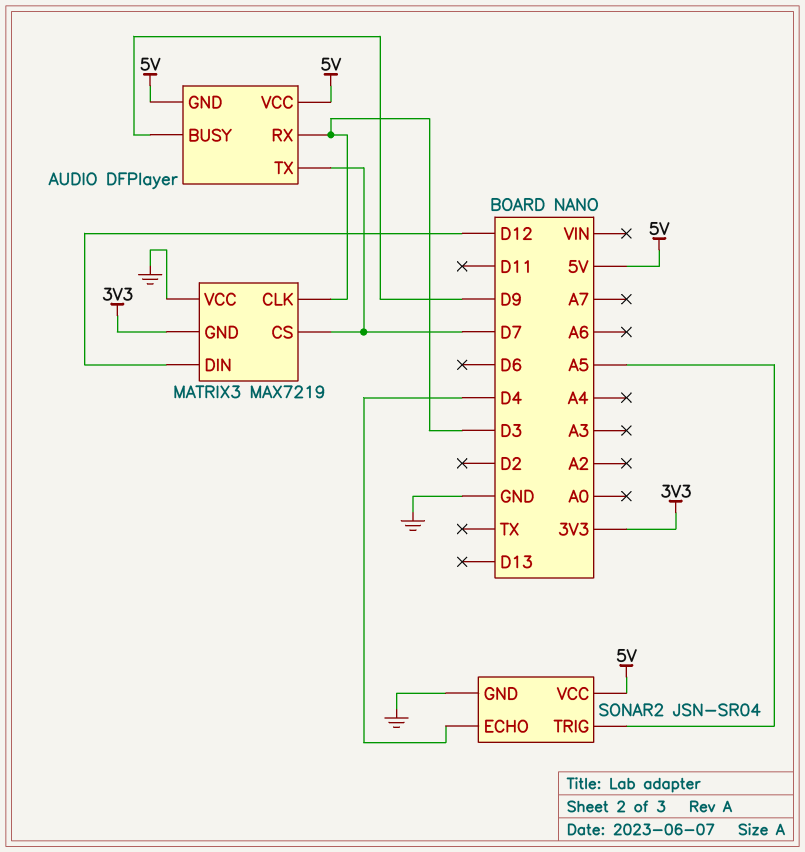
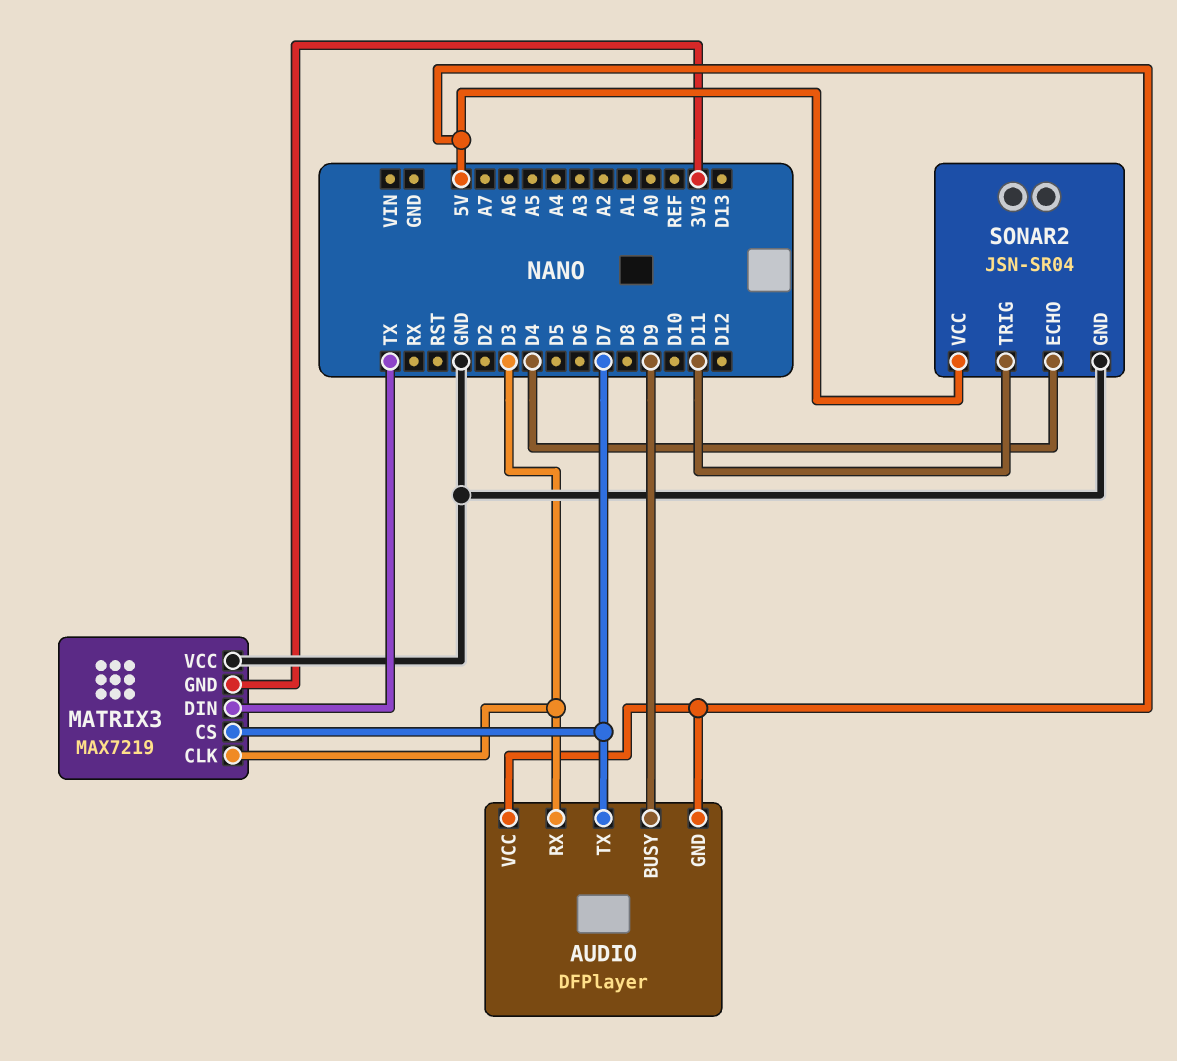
MATRIX3 pin DIN: D12 -> TX
SONAR2 pin TRIG: A5 -> D11

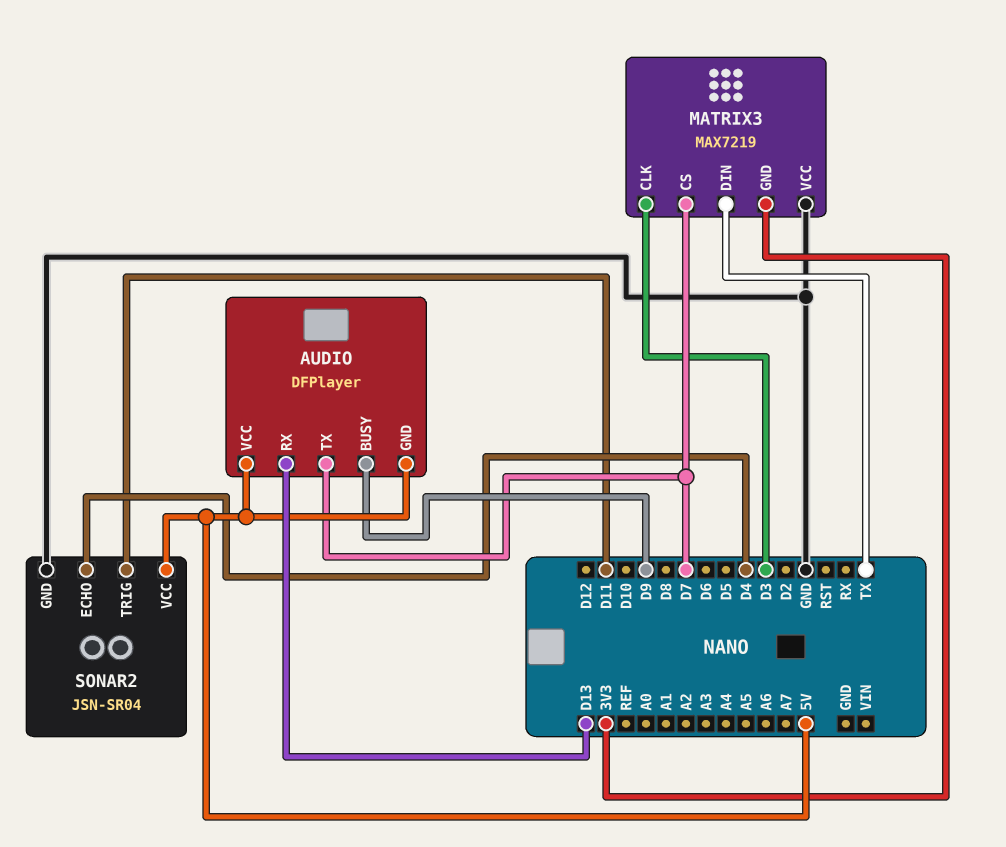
AUDIO pin RX: D3 -> D13

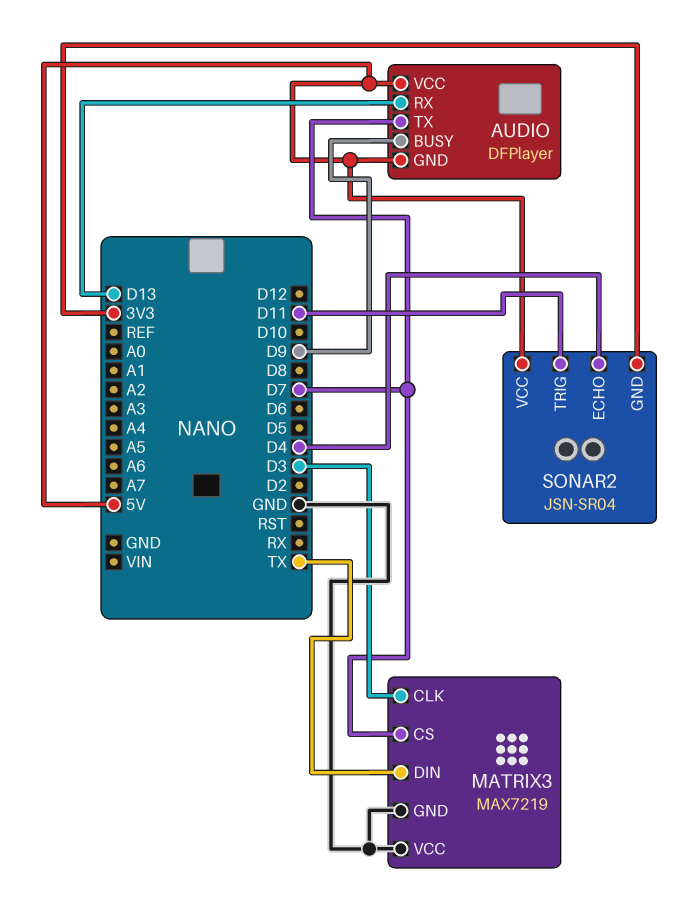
MATRIX3 pin GND: 3V3 -> GND
SONAR2 pin GND: GND -> 3V3

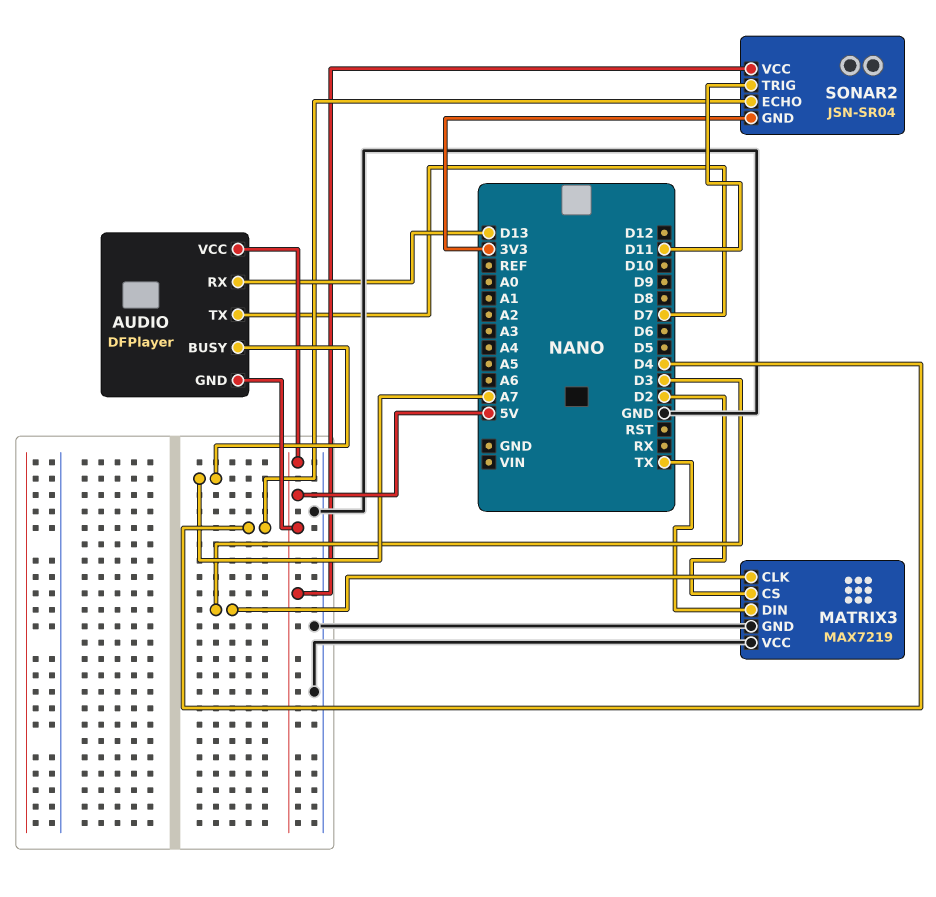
AUDIO pin BUSY: D9 -> A7
MATRIX3 pin CS: D7 -> D2

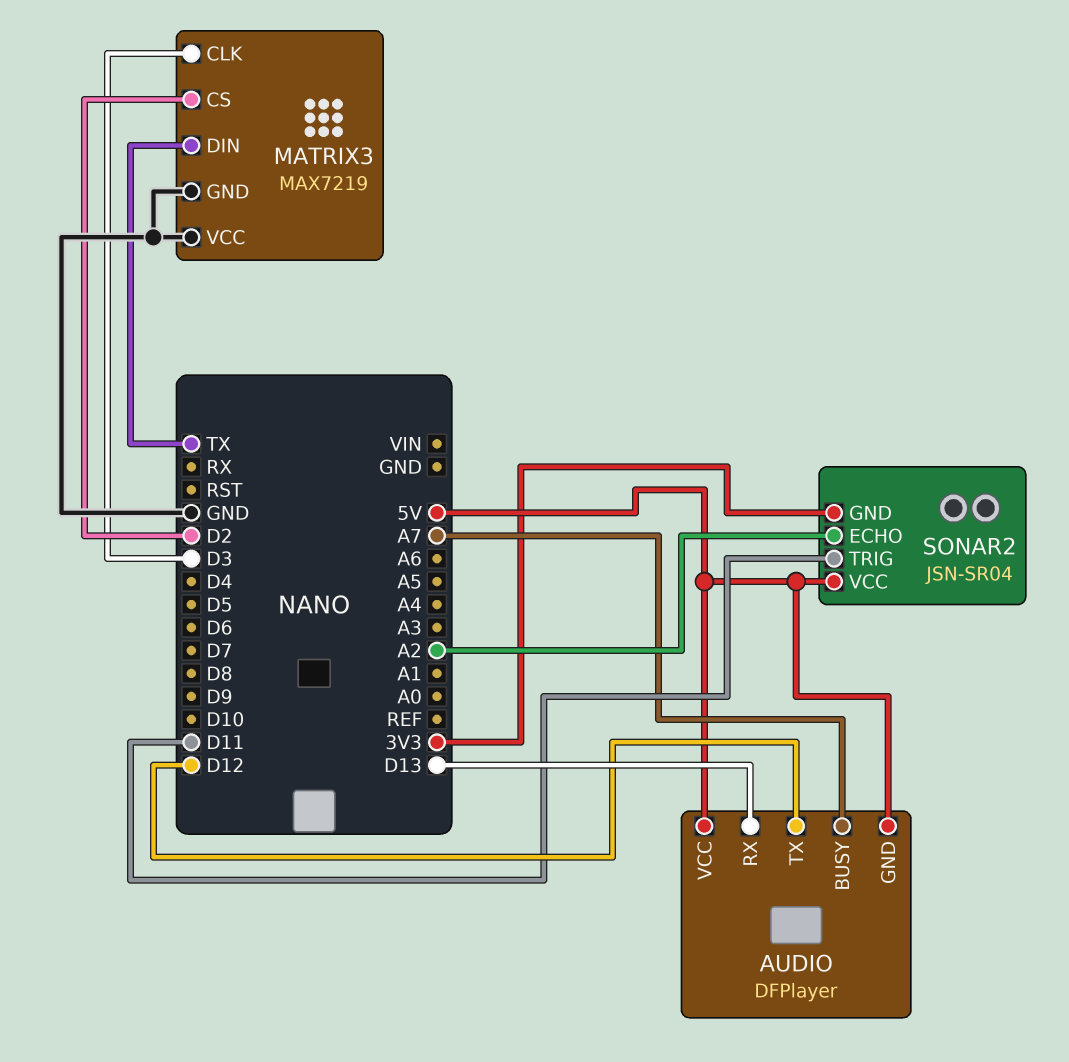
AUDIO pin TX: D7 -> D12
SONAR2 pin ECHO: D4 -> A2

